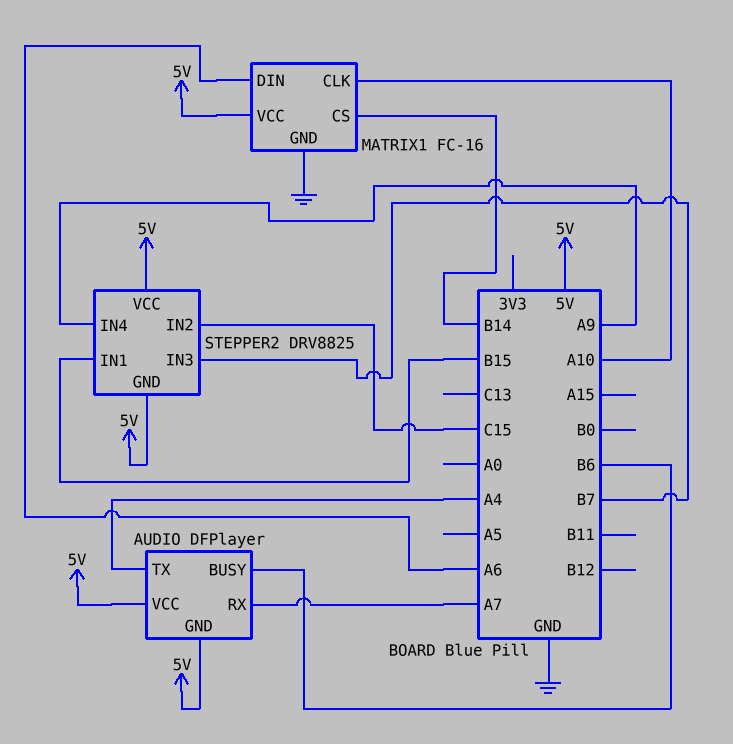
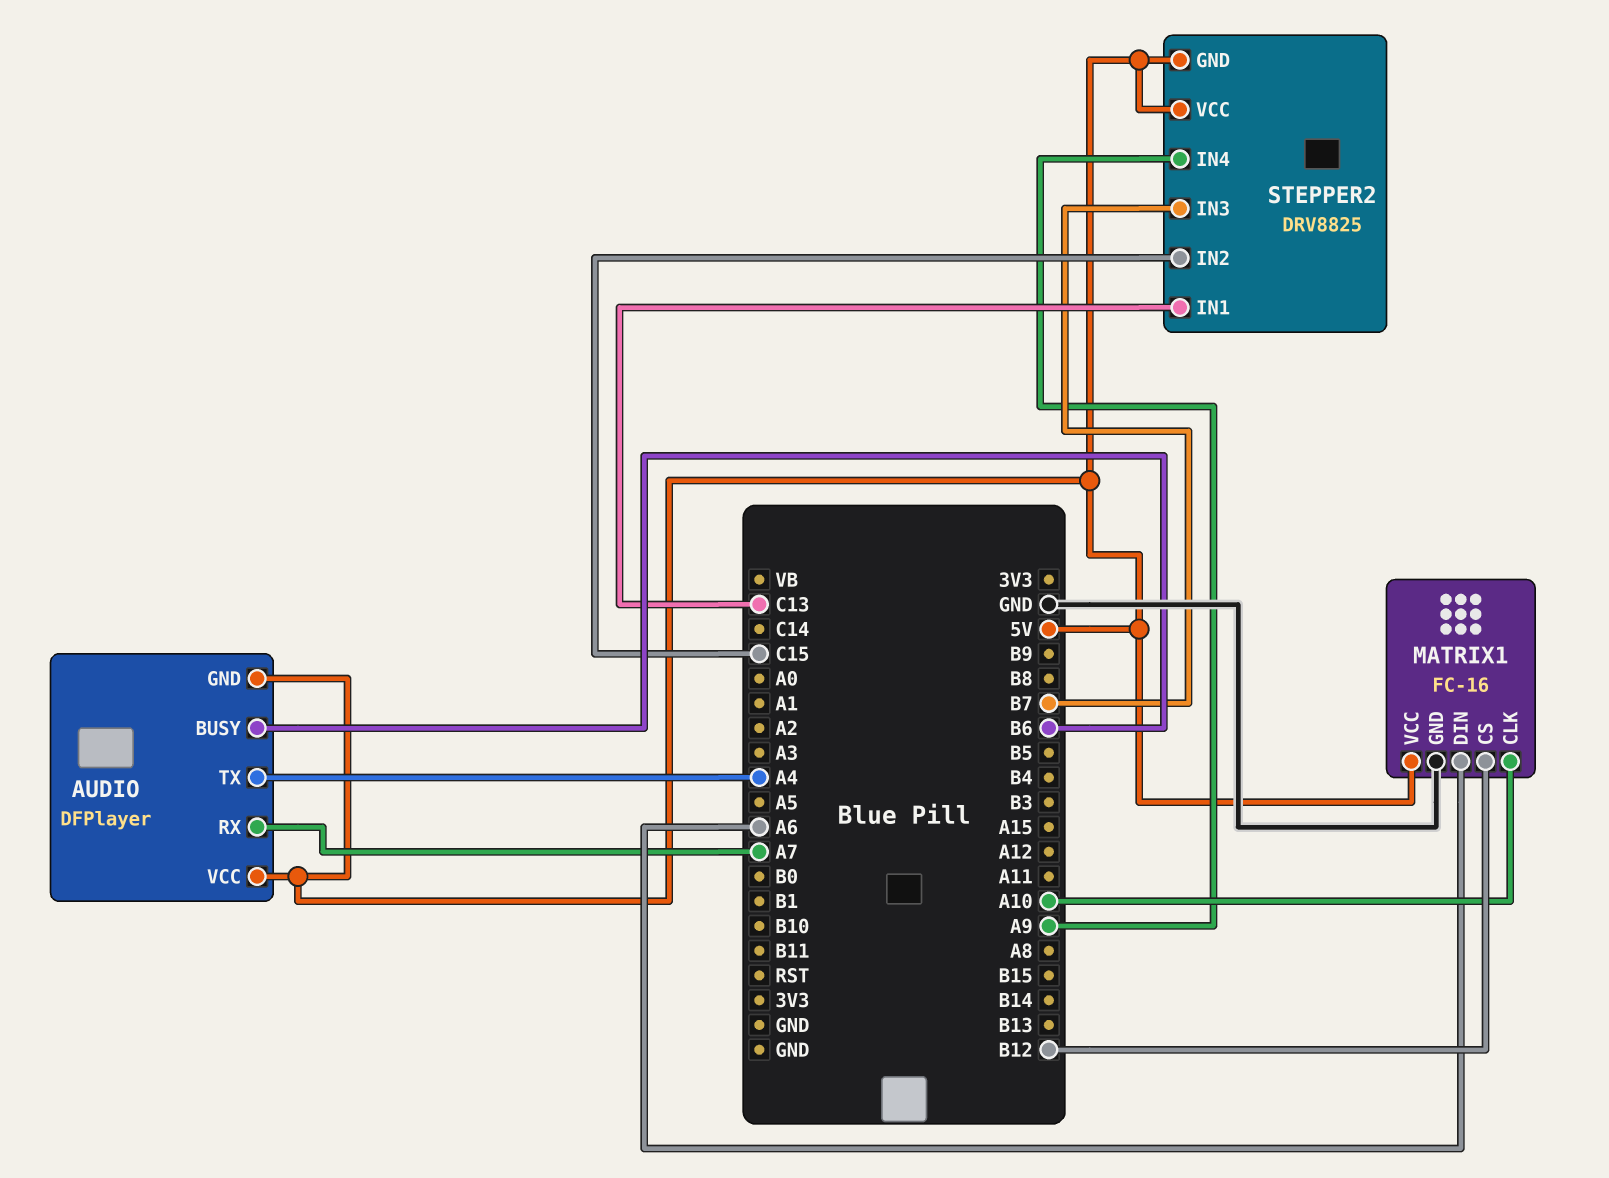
MATRIX1 pin CS: B14 -> B12
STEPPER2 pin IN1: B15 -> C13

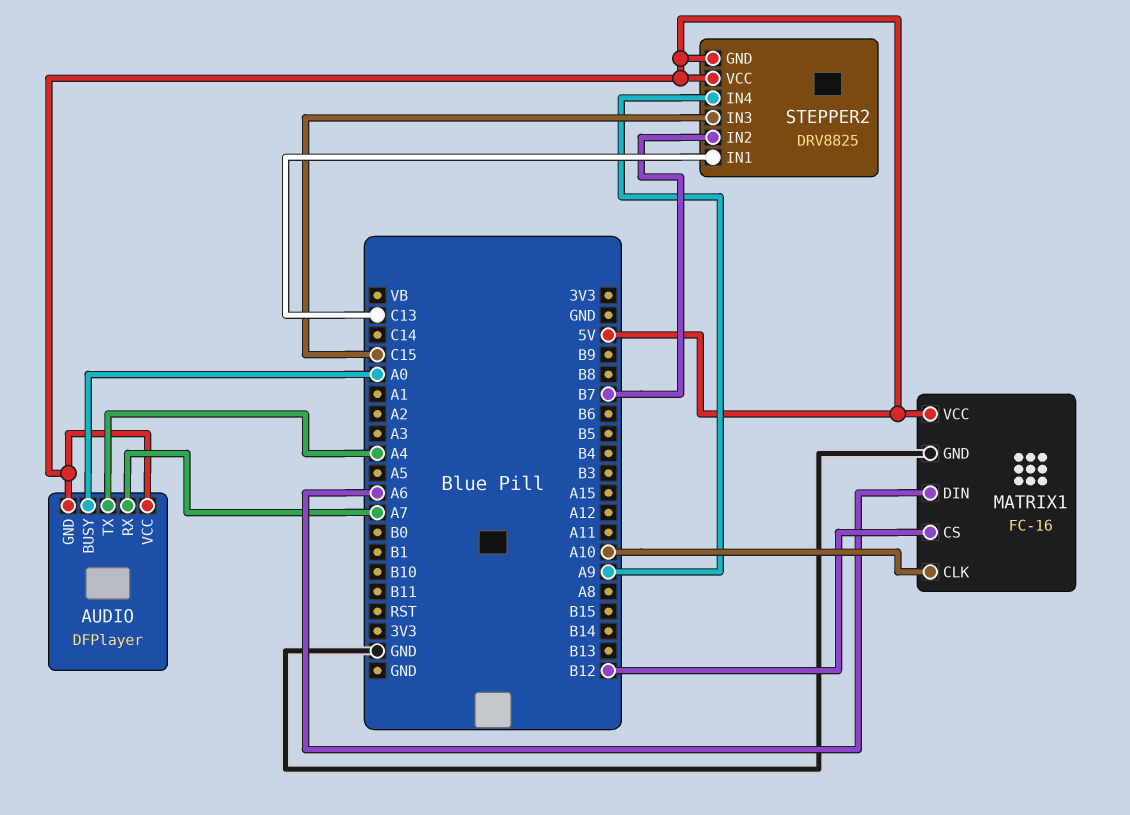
AUDIO pin BUSY: B6 -> A0
STEPPER2 pin IN2: C15 -> B7
STEPPER2 pin IN3: B7 -> C15

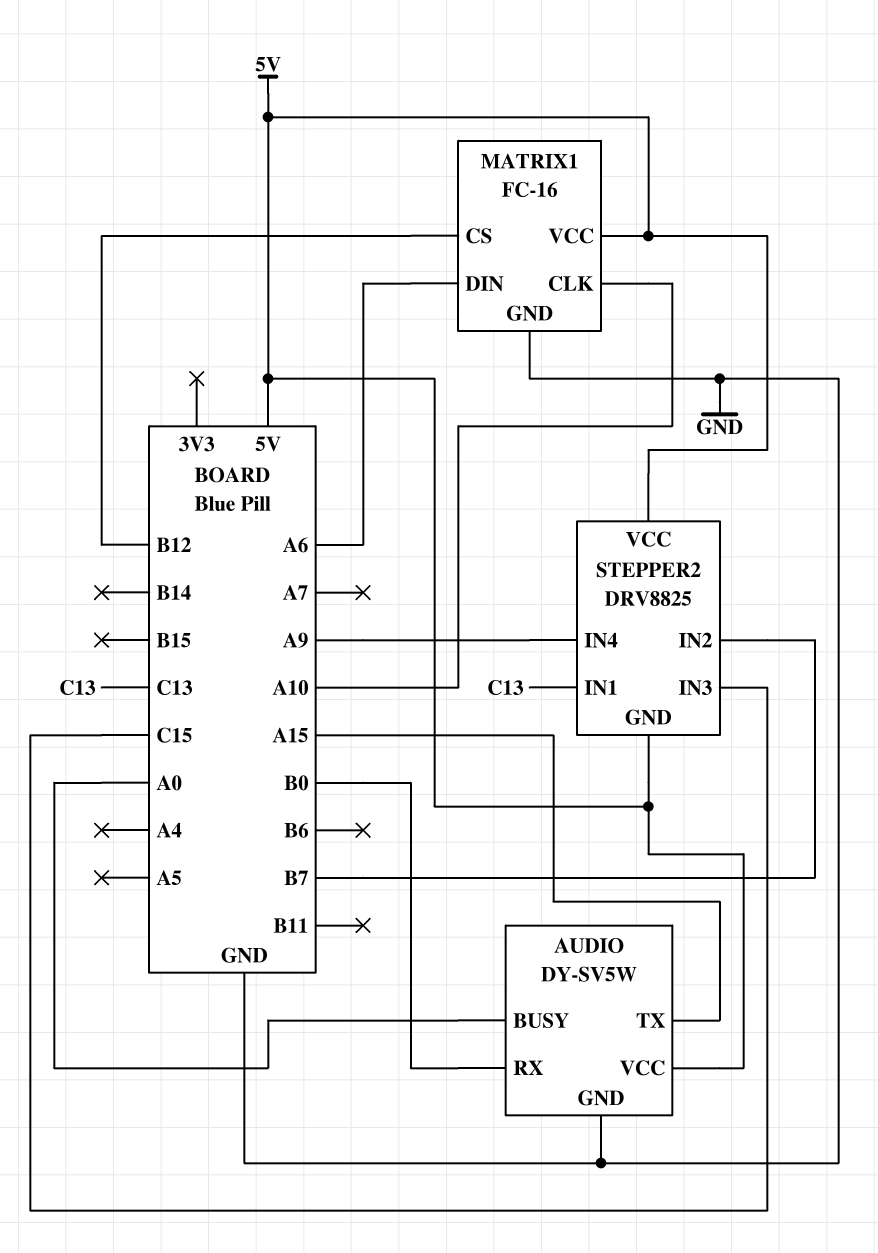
AUDIO: DFPlayer -> DY-SV5W
AUDIO pin GND: 5V -> GND
AUDIO pin RX: A7 -> B0
AUDIO pin TX: A4 -> A15

